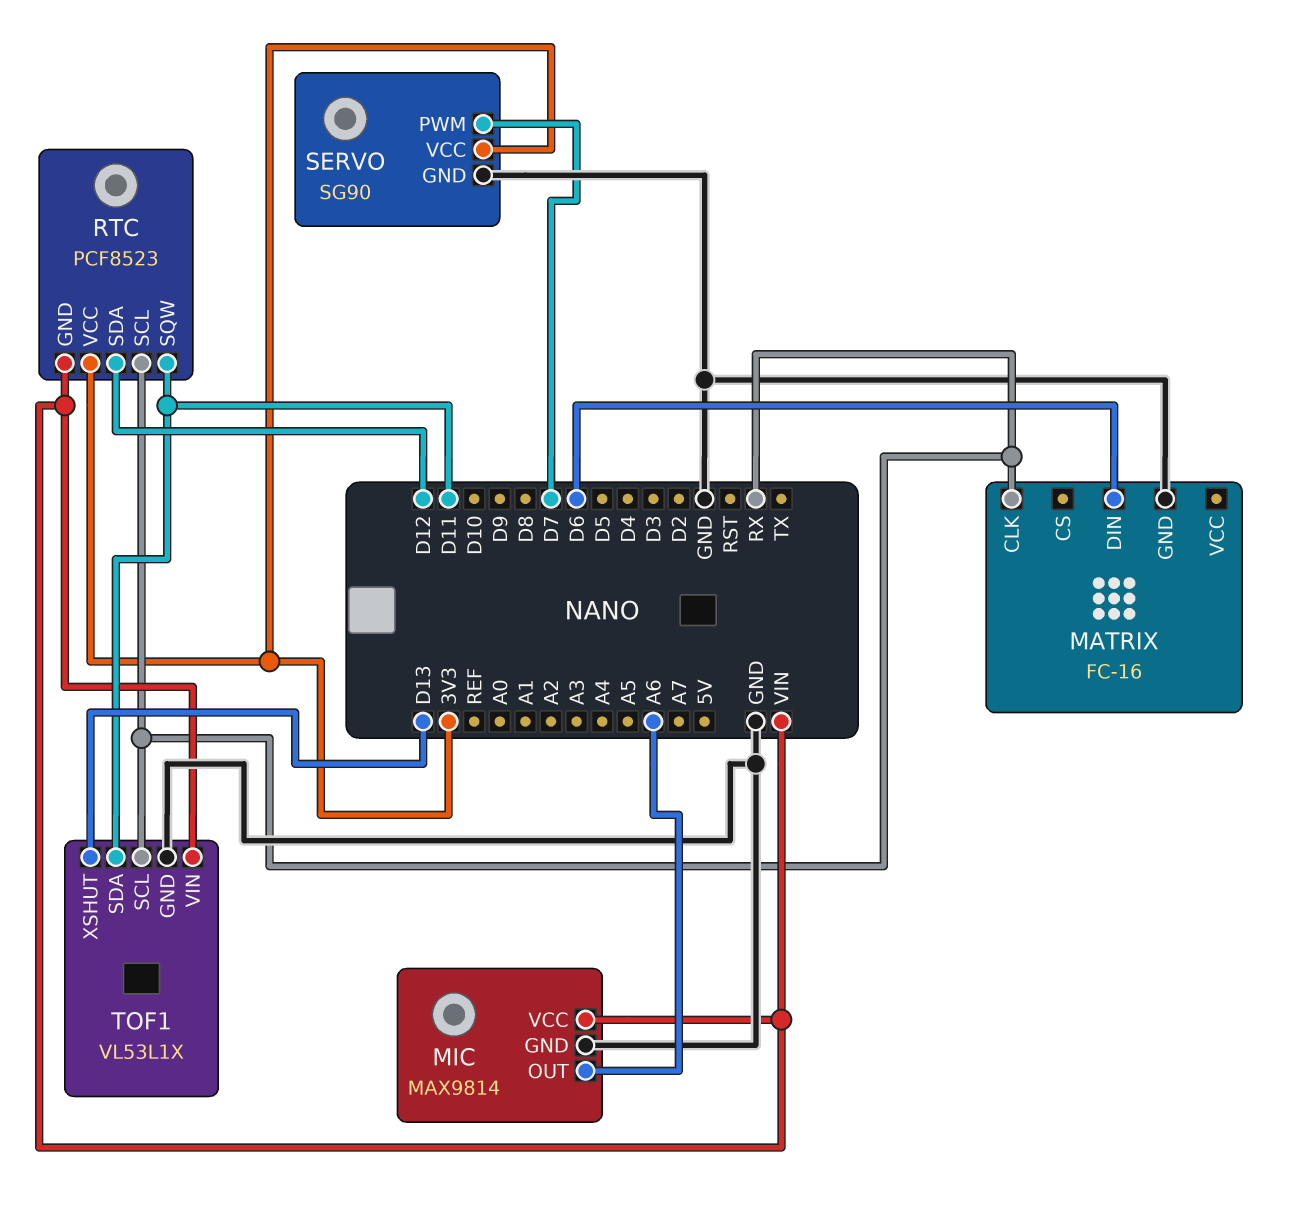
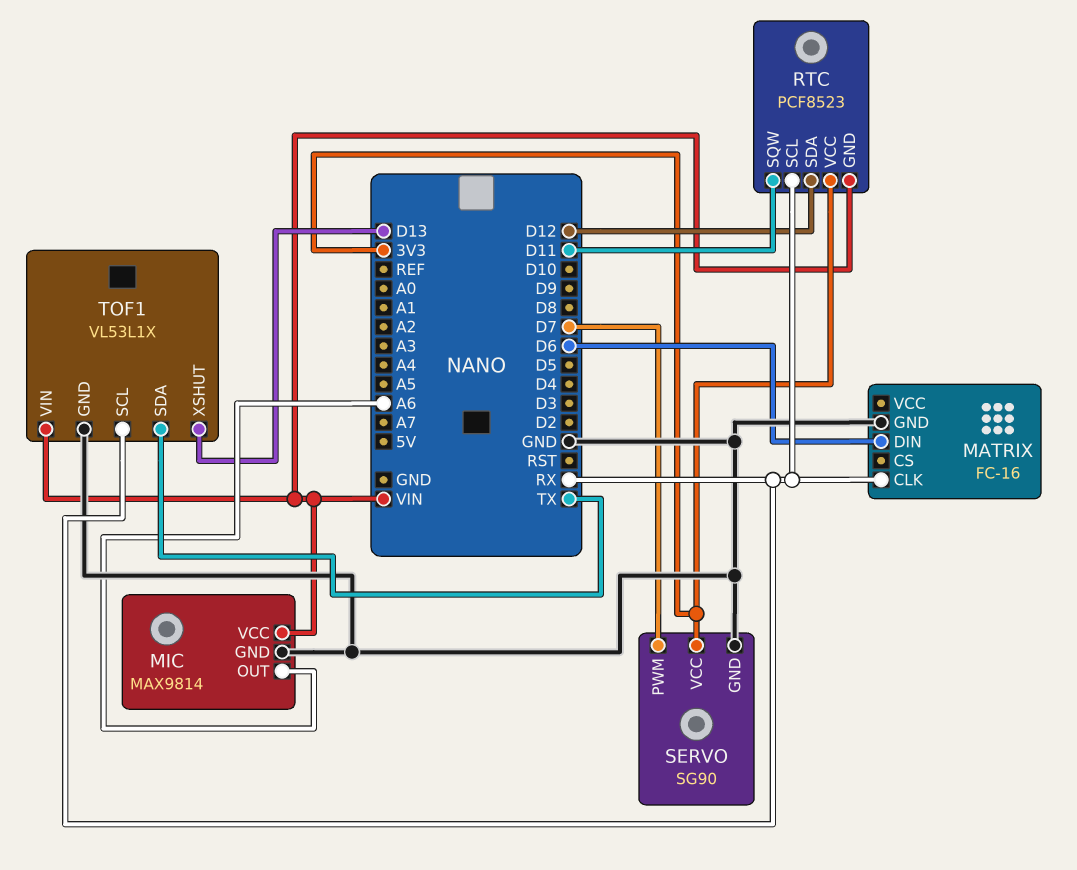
TOF1 pin SDA: D11 -> TX

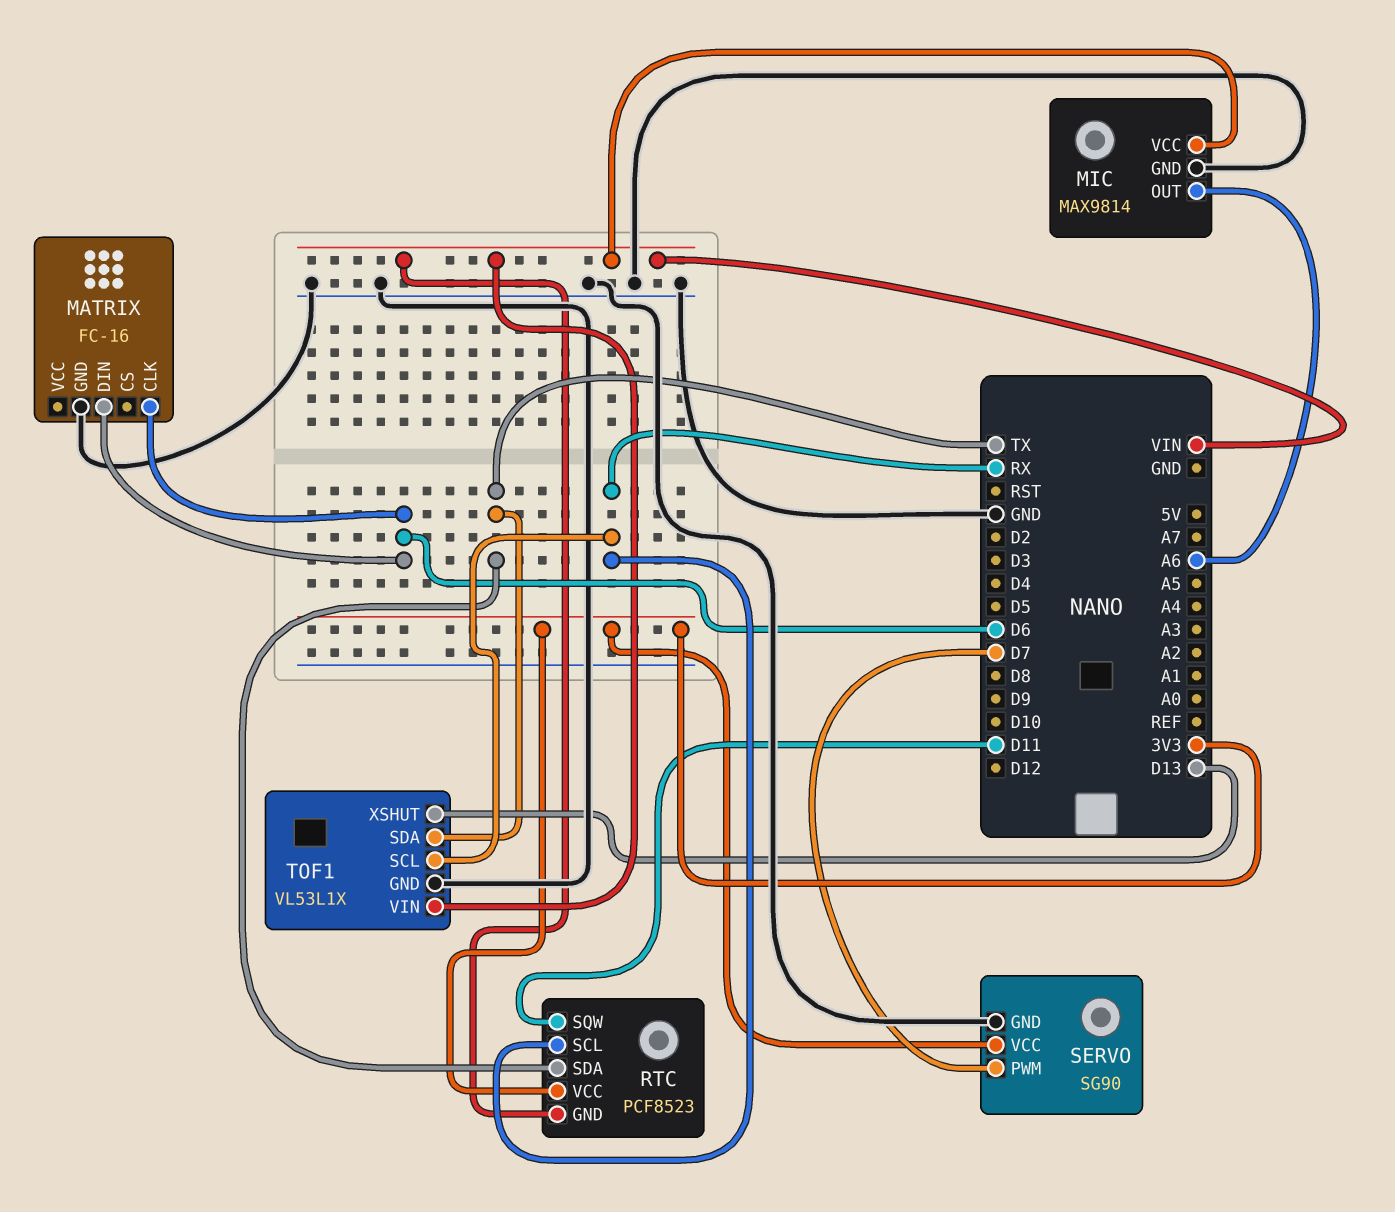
MATRIX pin CLK: RX -> D6
RTC pin SDA: D12 -> TX

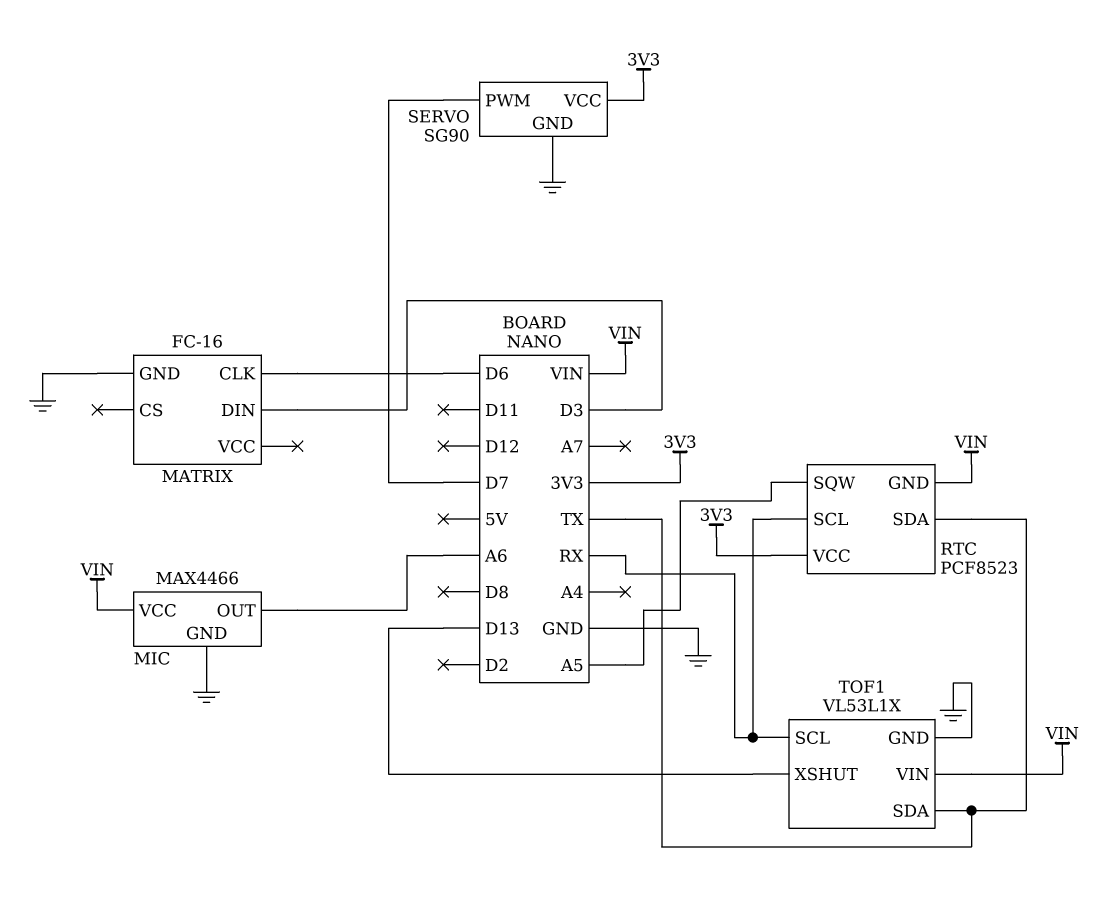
MATRIX pin DIN: D6 -> D3
MIC: MAX9814 -> MAX4466
RTC pin SQW: D11 -> A5

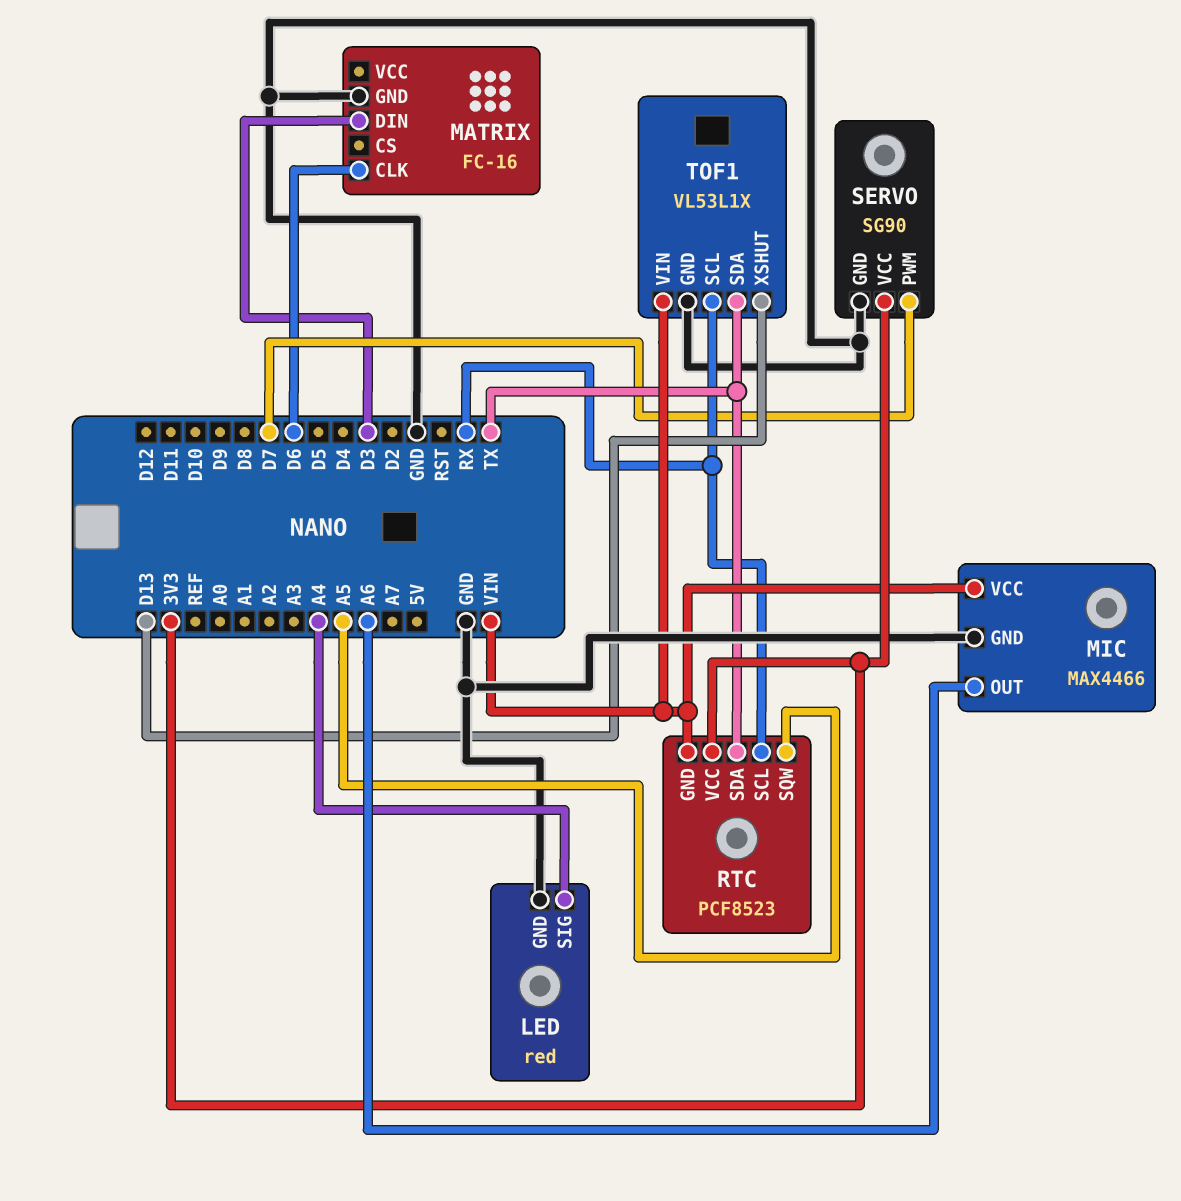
LED: none -> red
LED pin GND: none -> GND
LED pin SIG: none -> A4

